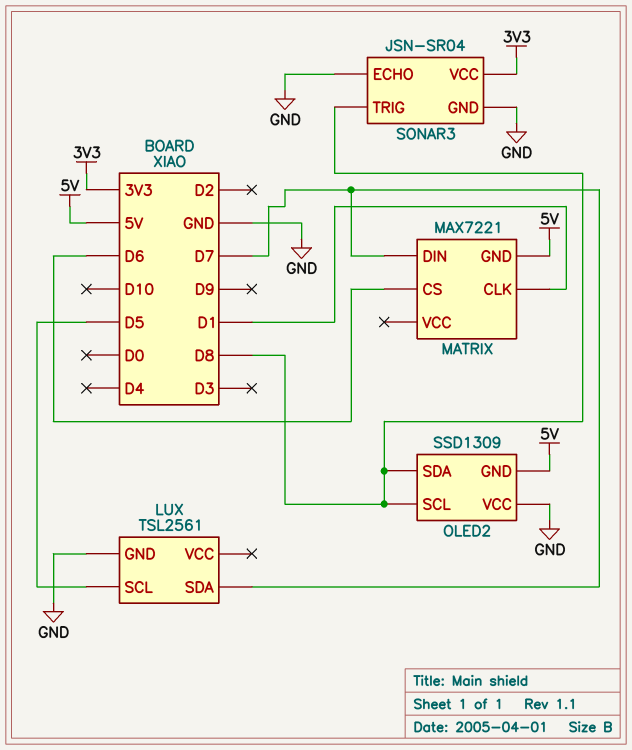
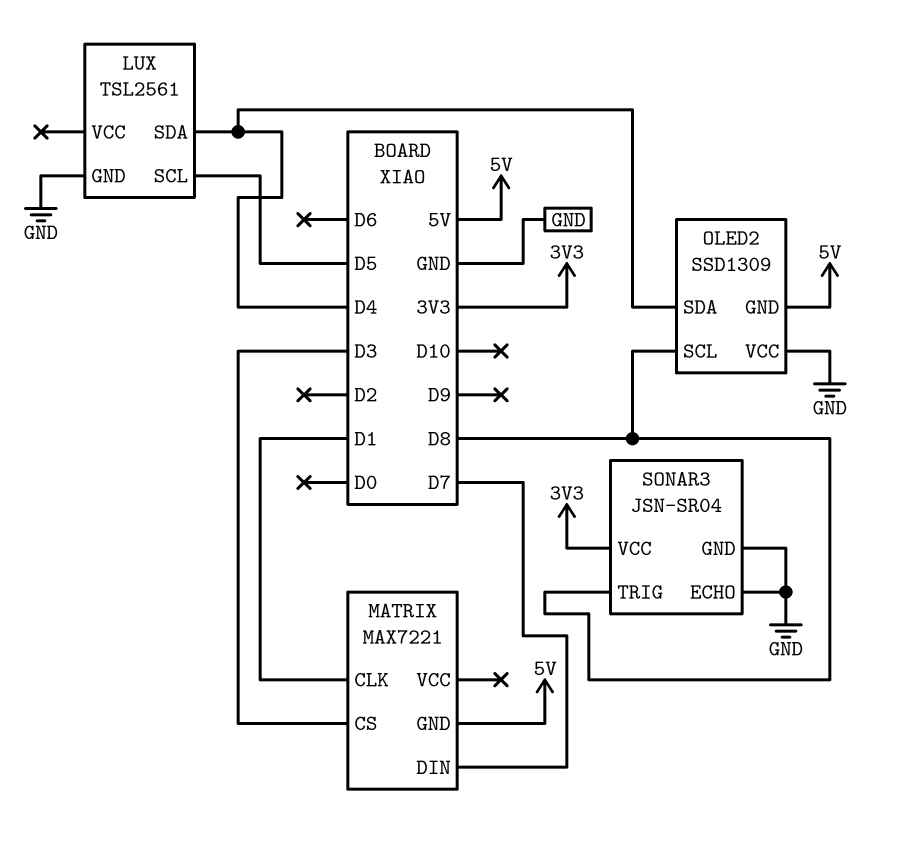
LUX pin SDA: D7 -> D4
MATRIX pin CS: D6 -> D3
OLED2 pin SDA: D8 -> D4

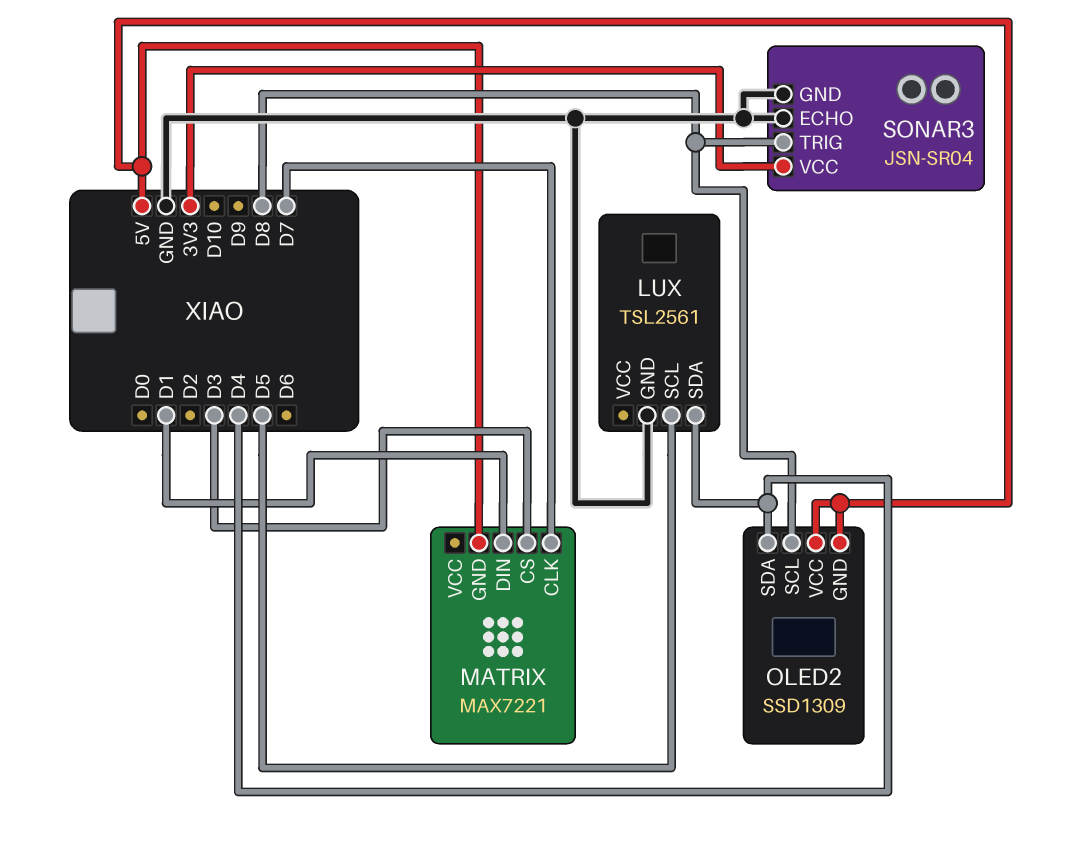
MATRIX pin CLK: D1 -> D7
MATRIX pin DIN: D7 -> D1
OLED2 pin VCC: GND -> 5V

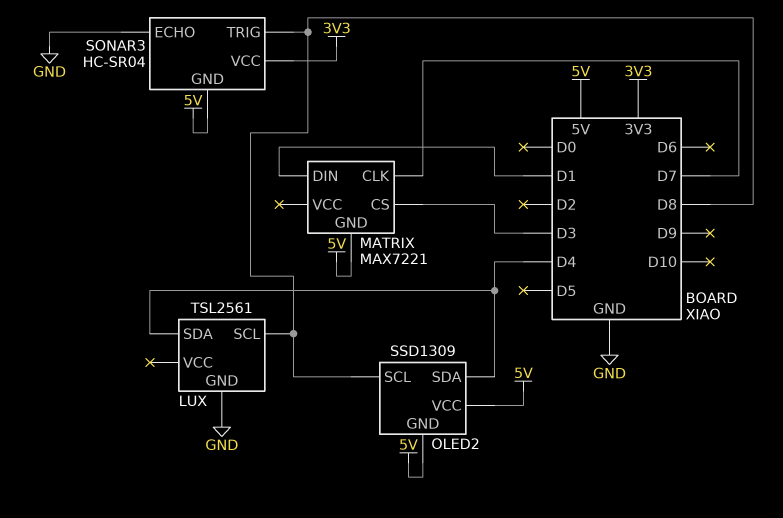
LUX pin SCL: D5 -> D8
SONAR3: JSN-SR04 -> HC-SR04
SONAR3 pin GND: GND -> 5V

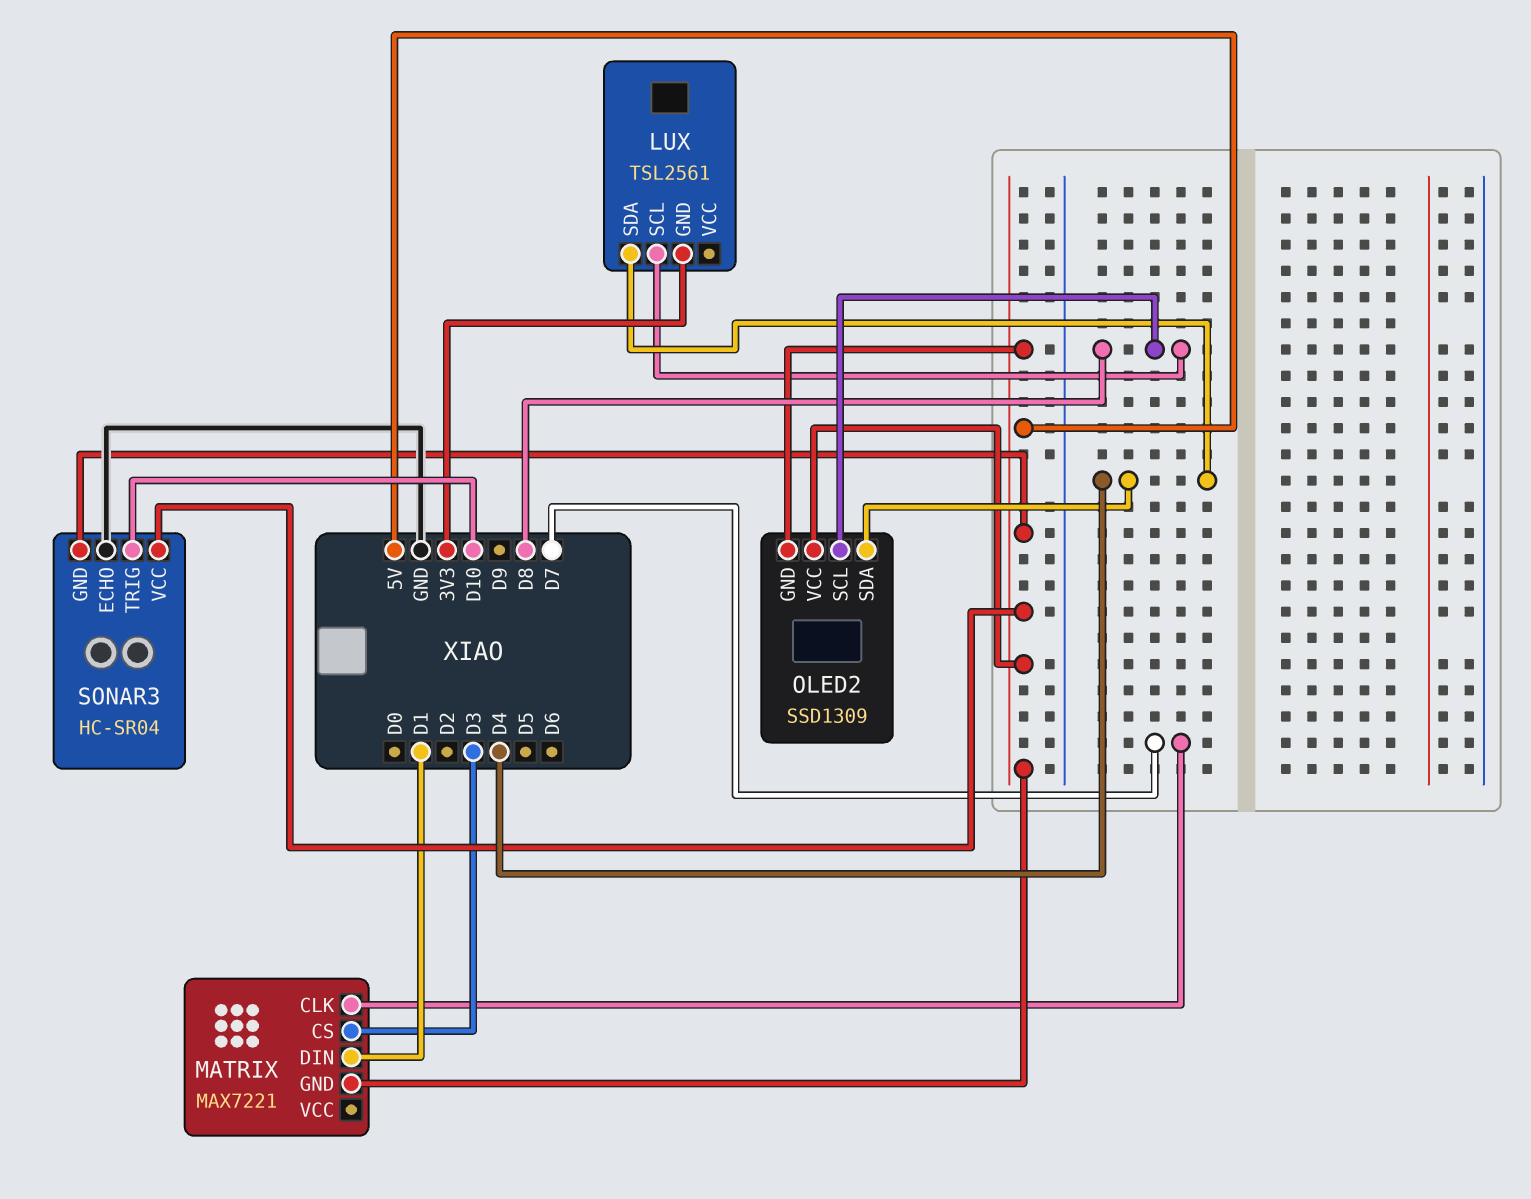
LUX pin GND: GND -> 3V3
SONAR3 pin TRIG: D8 -> D10
SONAR3 pin VCC: 3V3 -> 5V

